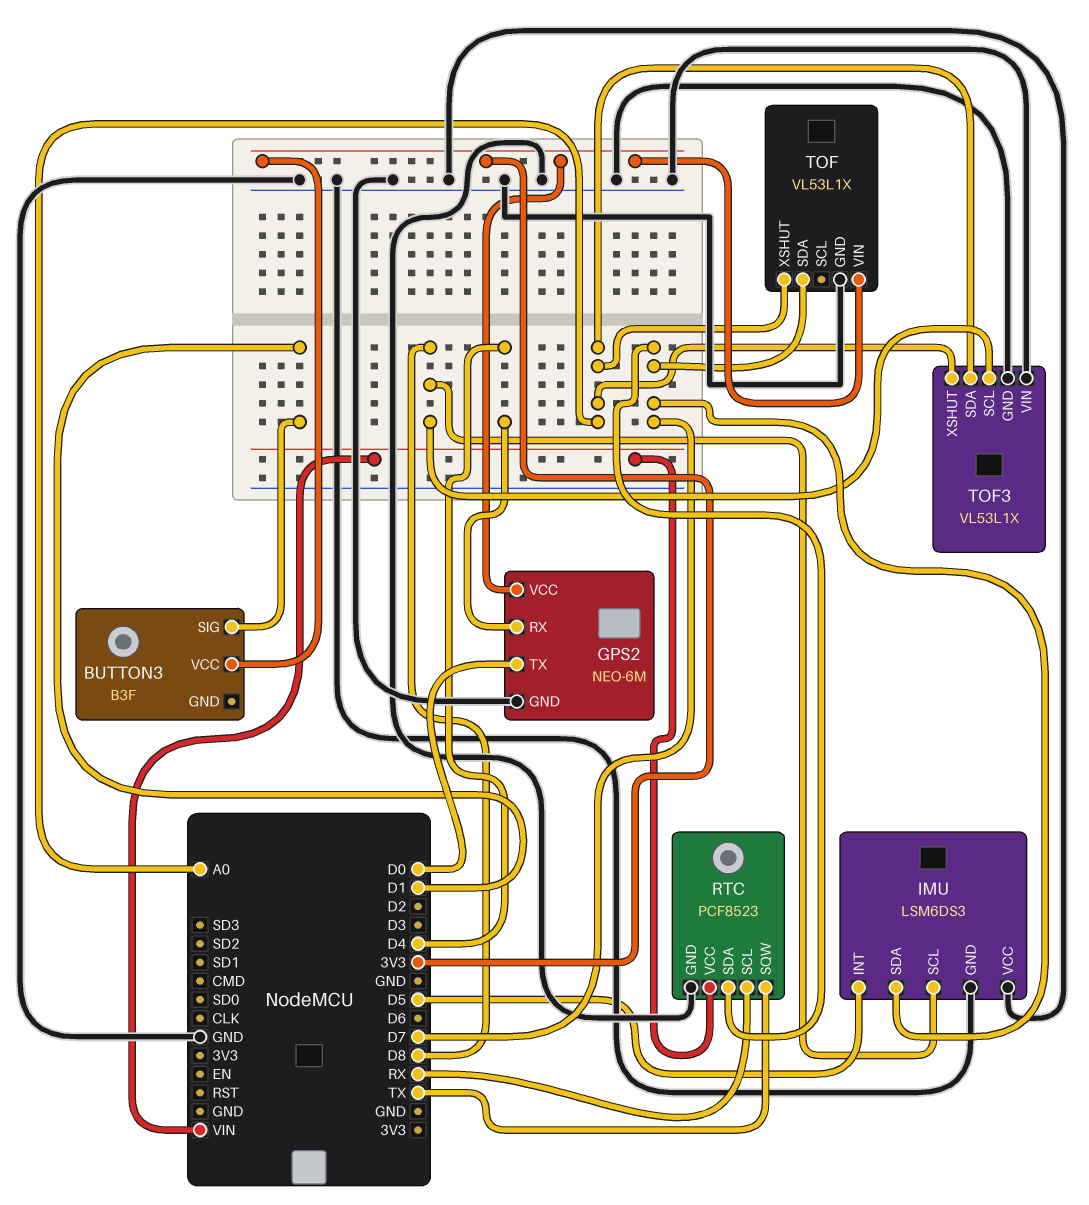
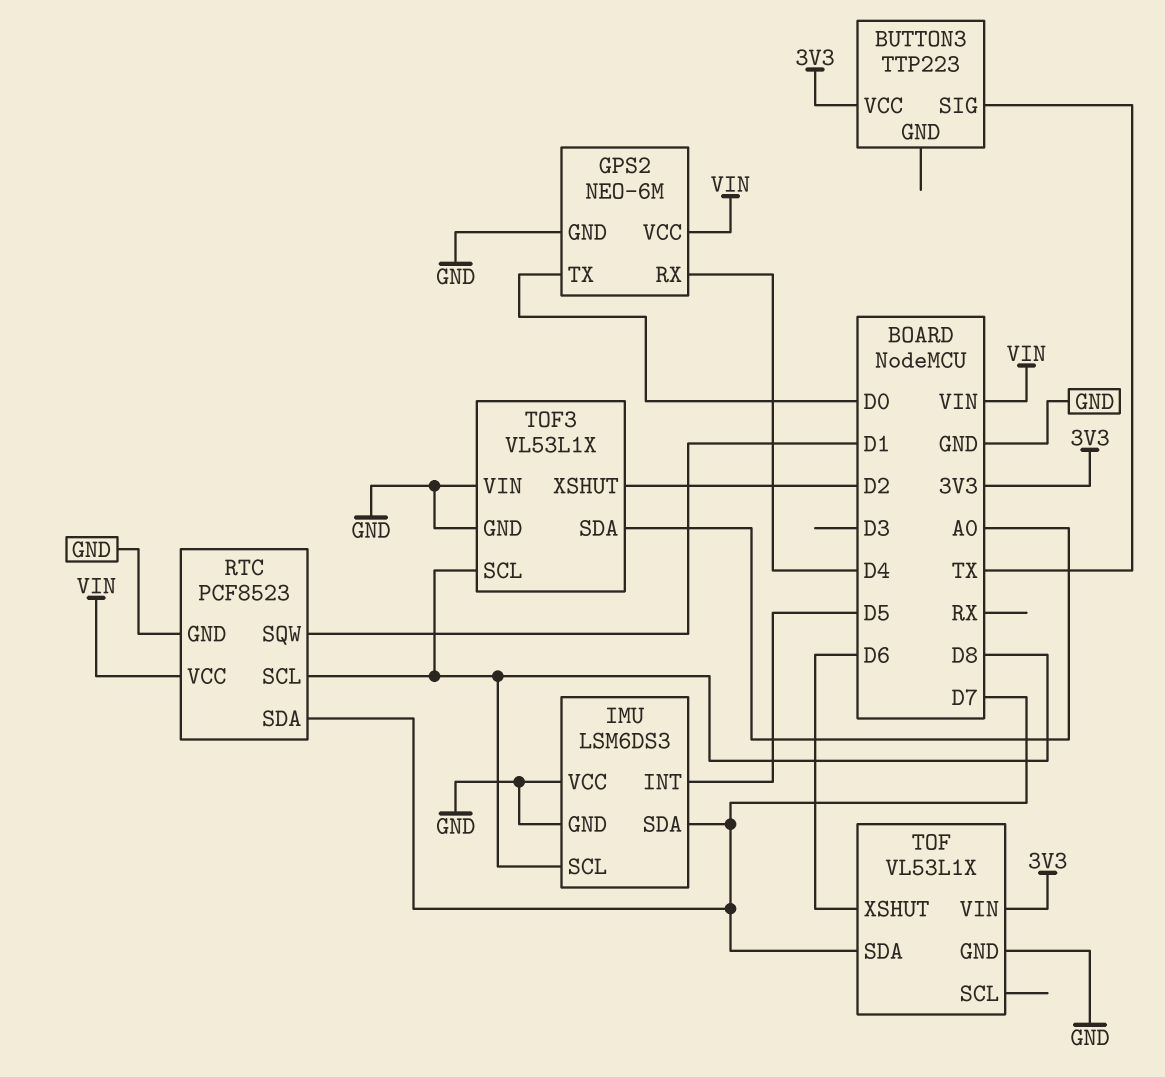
BUTTON3: B3F -> TTP223
BUTTON3 pin SIG: D1 -> TX
GPS2 pin VCC: 3V3 -> VIN
RTC pin SCL: RX -> D8
RTC pin SQW: TX -> D1
TOF pin XSHUT: A0 -> D6
TOF3 pin XSHUT: A0 -> D2

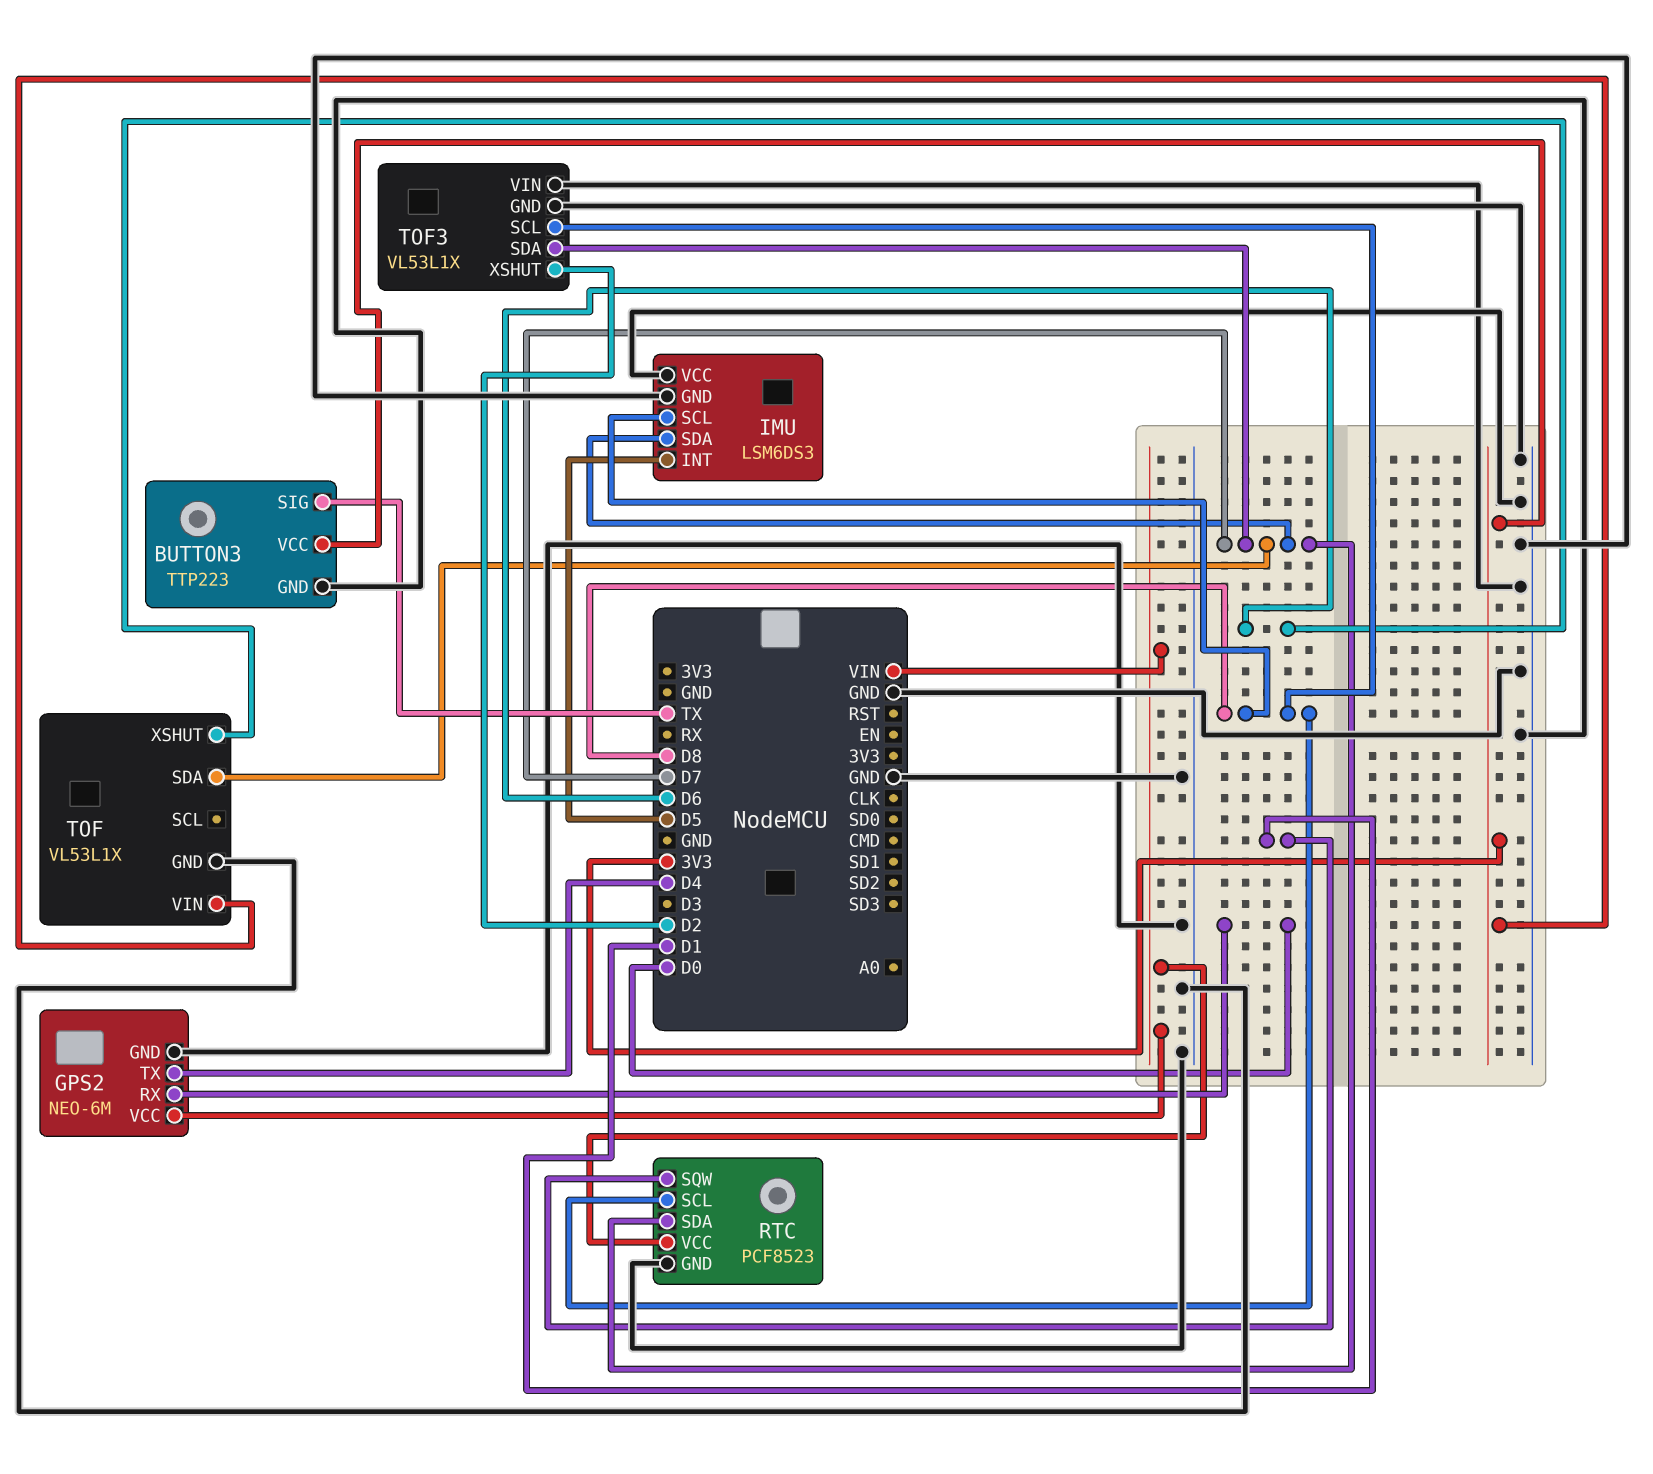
BUTTON3 pin GND: none -> GND
GPS2 pin RX: D4 -> D0
GPS2 pin TX: D0 -> D4
TOF3 pin SDA: A0 -> D7

